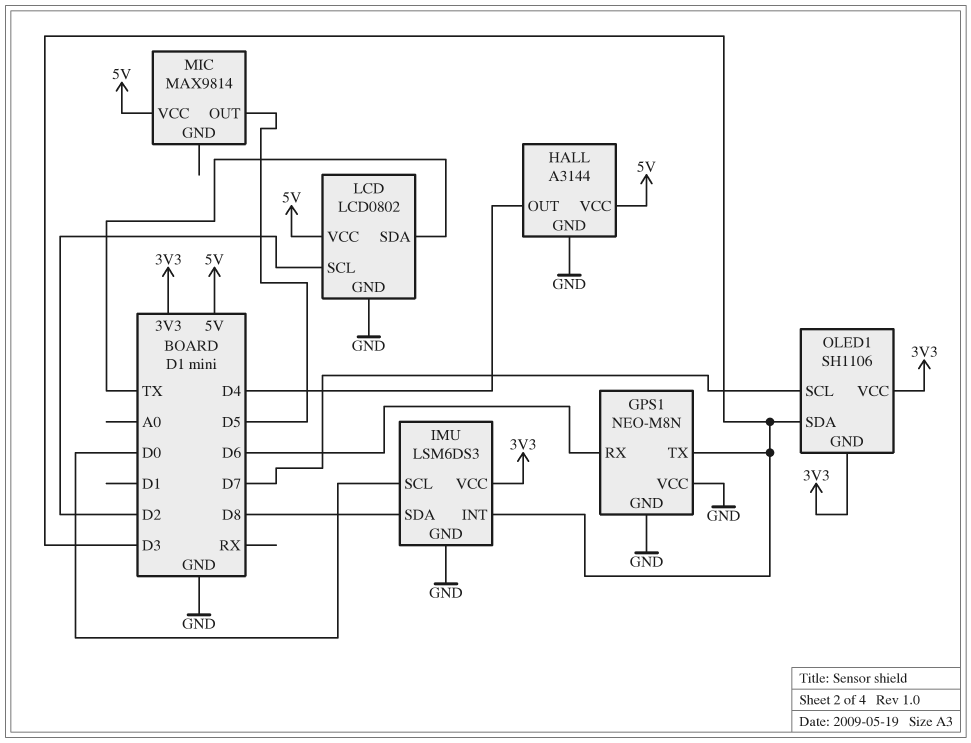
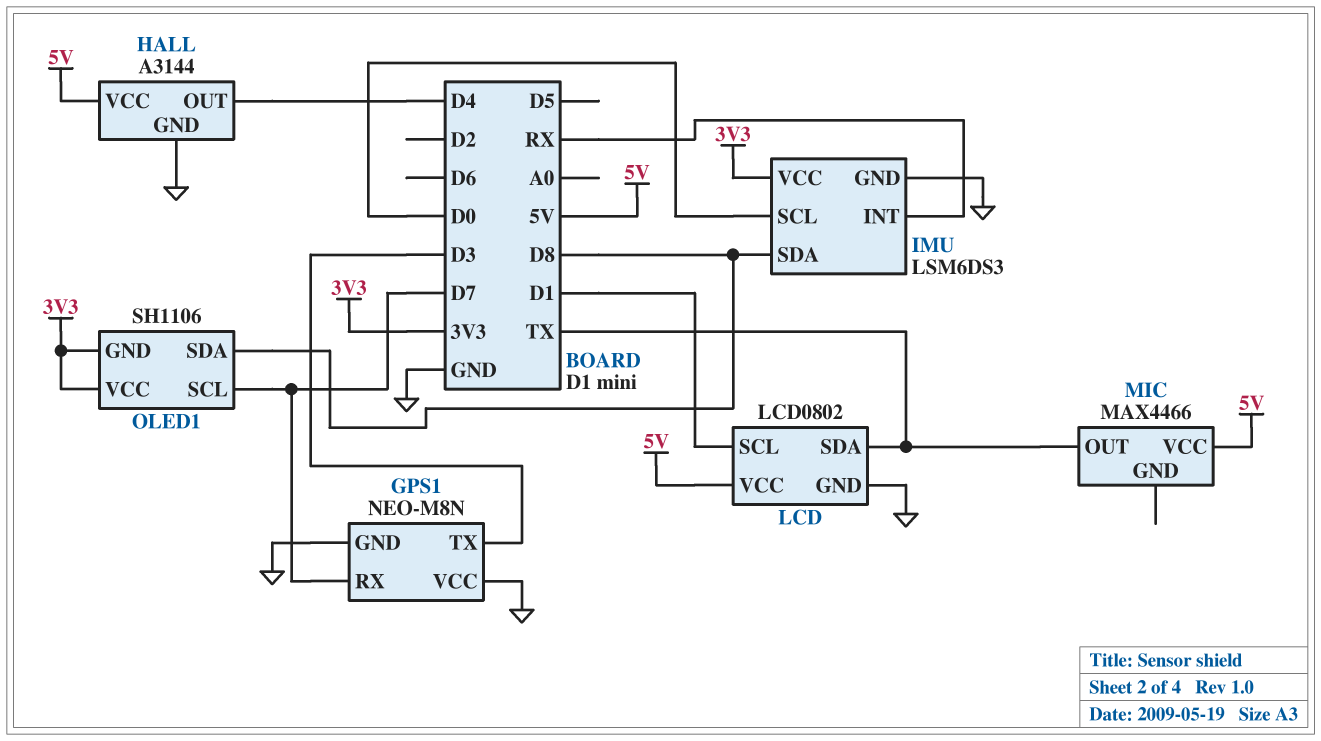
GPS1 pin RX: D6 -> D7
IMU pin INT: D3 -> RX
LCD pin SCL: D2 -> D1
MIC: MAX9814 -> MAX4466
MIC pin OUT: D5 -> TX
OLED1 pin SDA: D3 -> D8

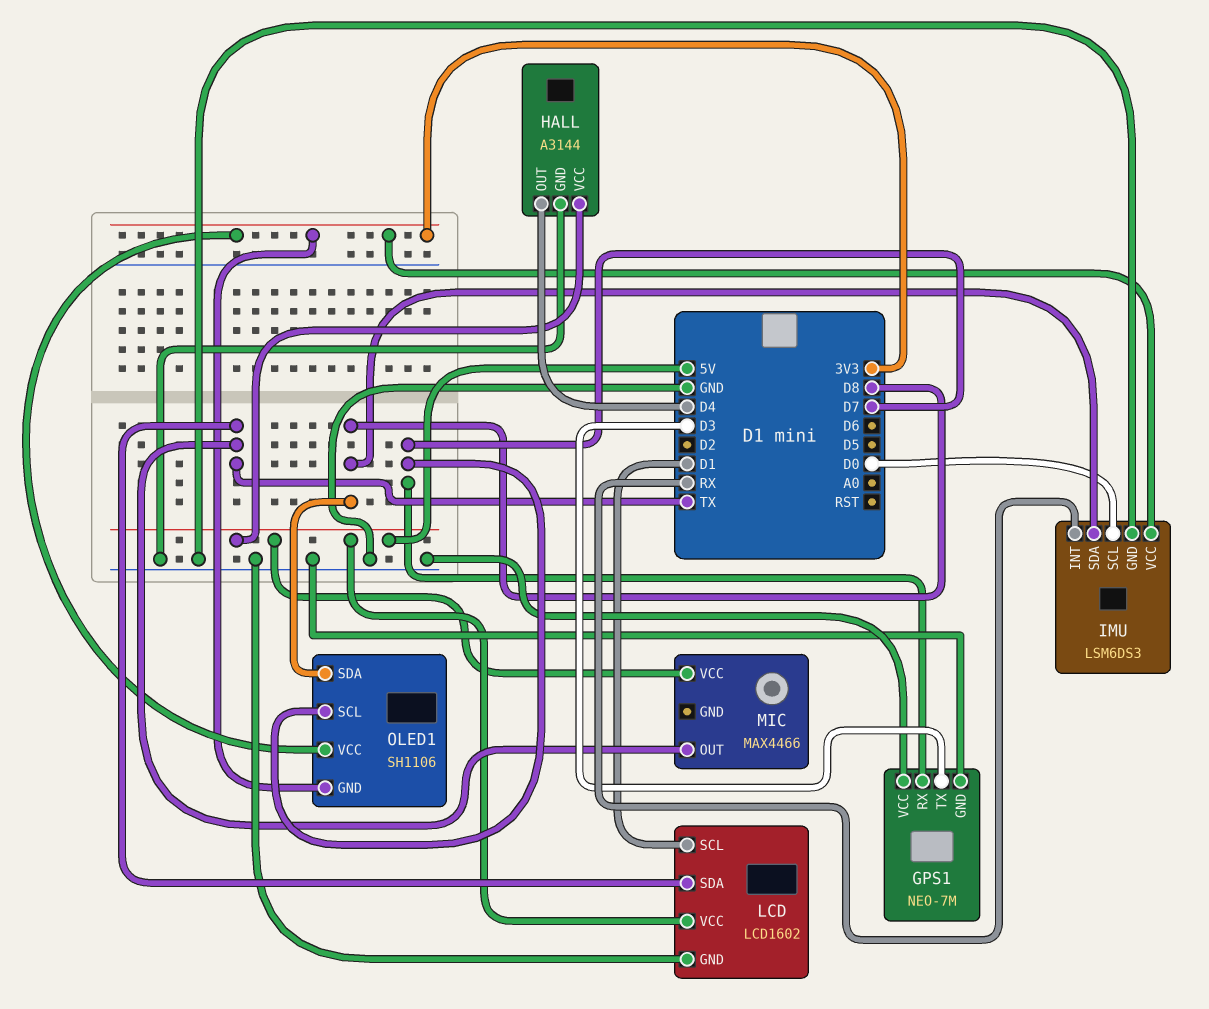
GPS1: NEO-M8N -> NEO-7M
LCD: LCD0802 -> LCD1602

